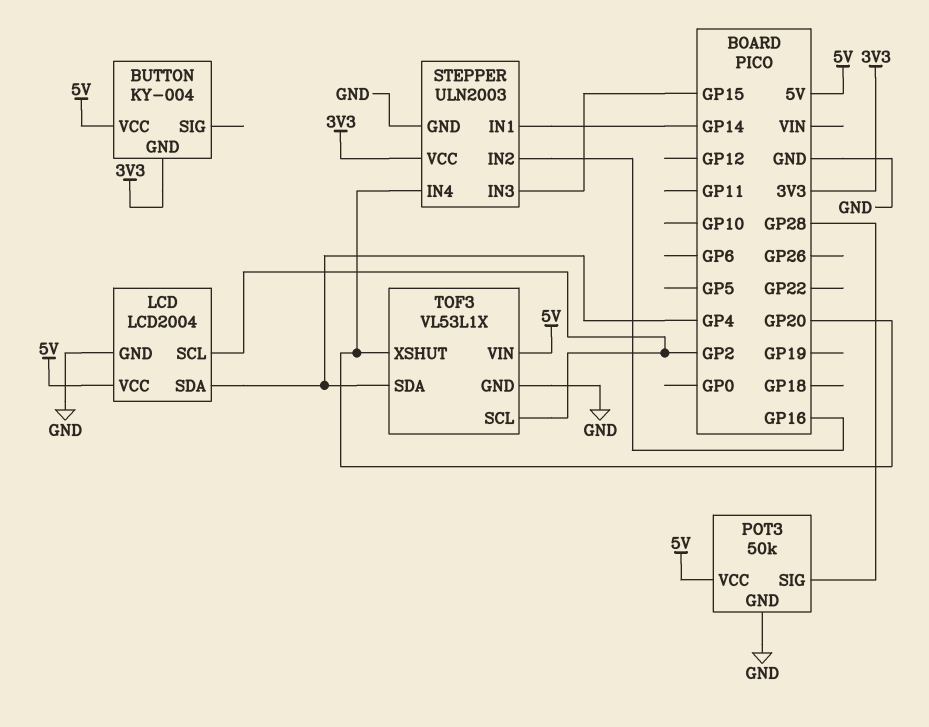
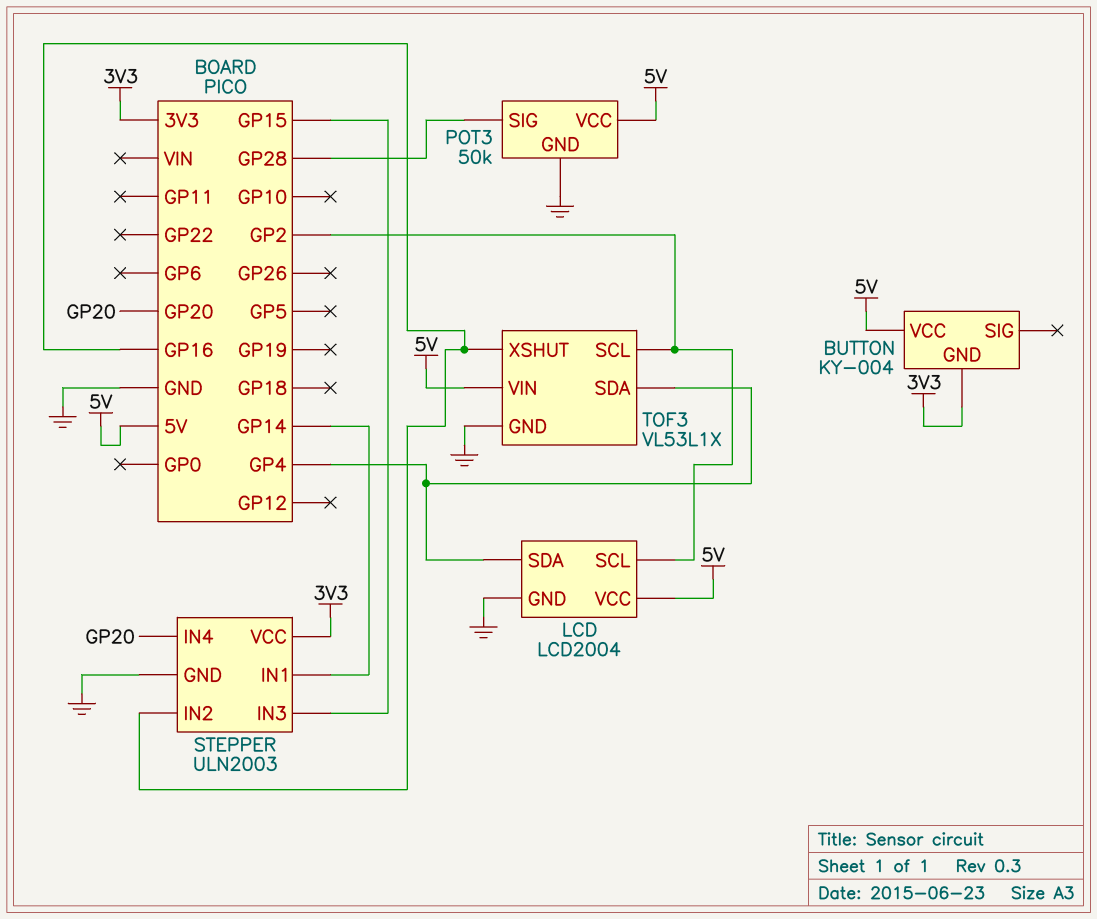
TOF3 pin XSHUT: GP20 -> GP16

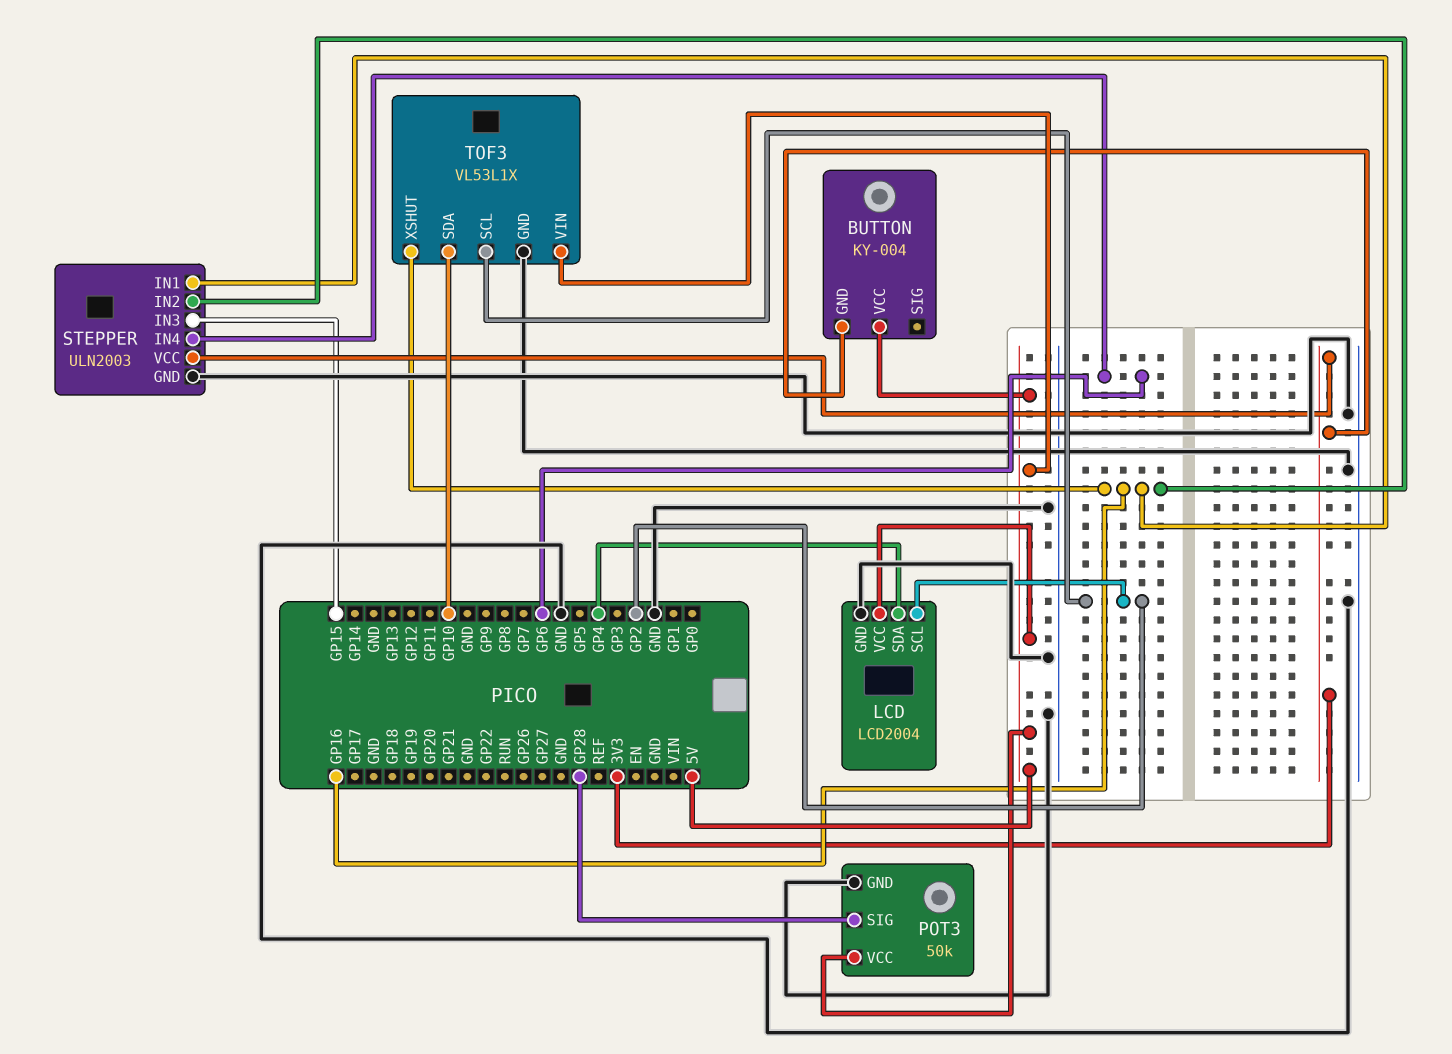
STEPPER pin IN1: GP14 -> GP16
STEPPER pin IN4: GP20 -> GP6
TOF3 pin SDA: GP4 -> GP10

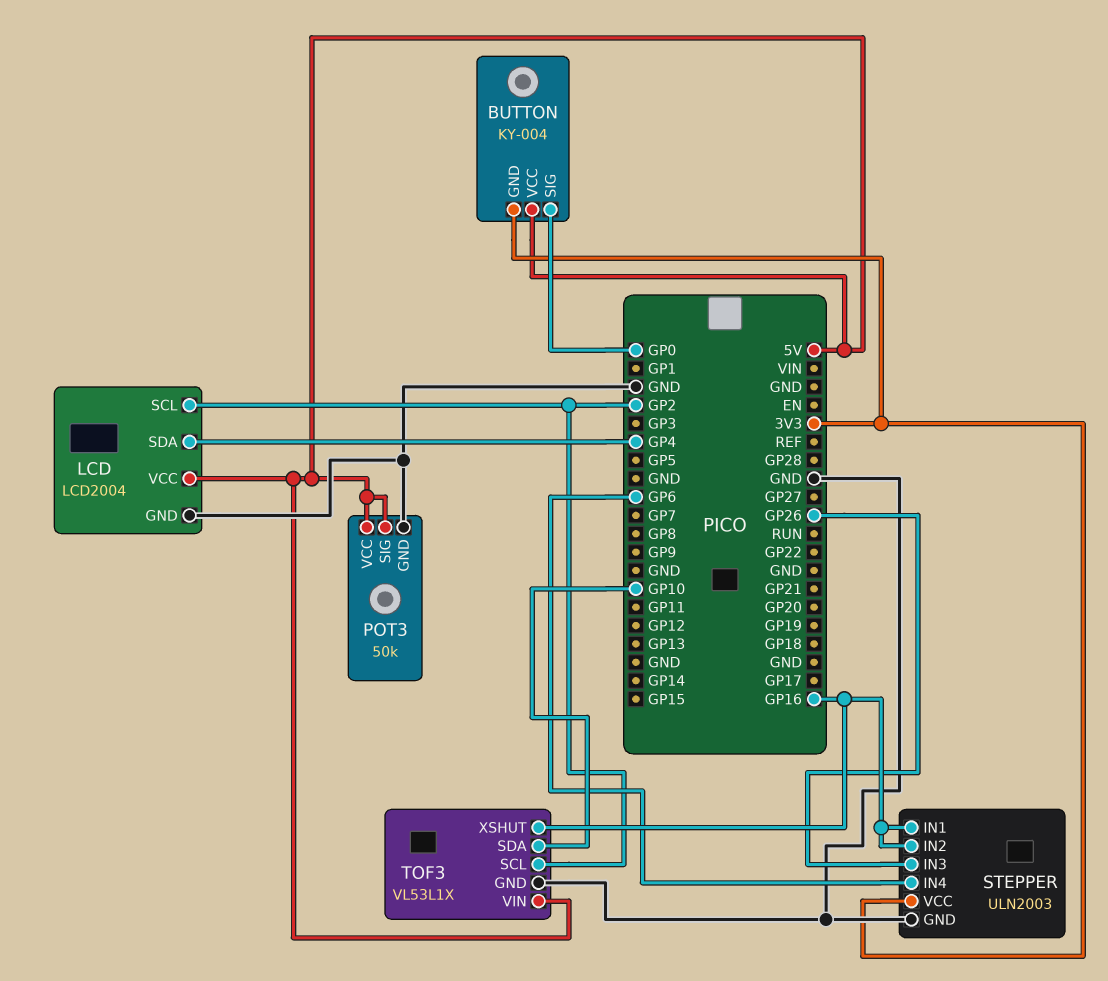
BUTTON pin SIG: none -> GP0
POT3 pin SIG: GP28 -> 5V
STEPPER pin IN3: GP15 -> GP26

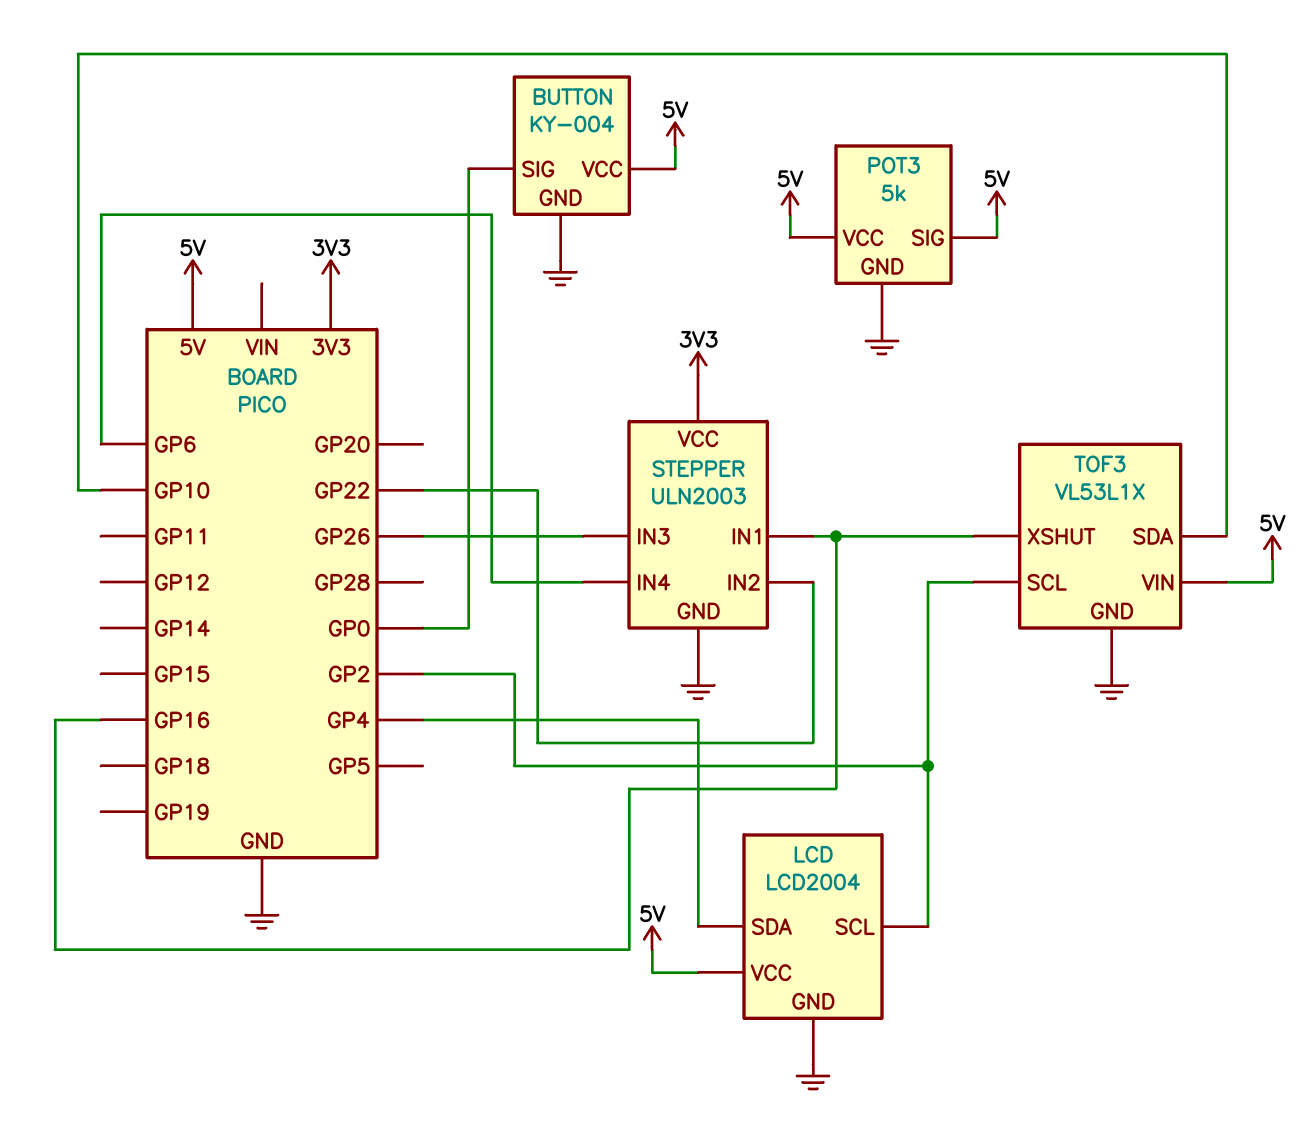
BUTTON pin GND: 3V3 -> GND
POT3: 50k -> 5k
STEPPER pin IN2: GP16 -> GP22

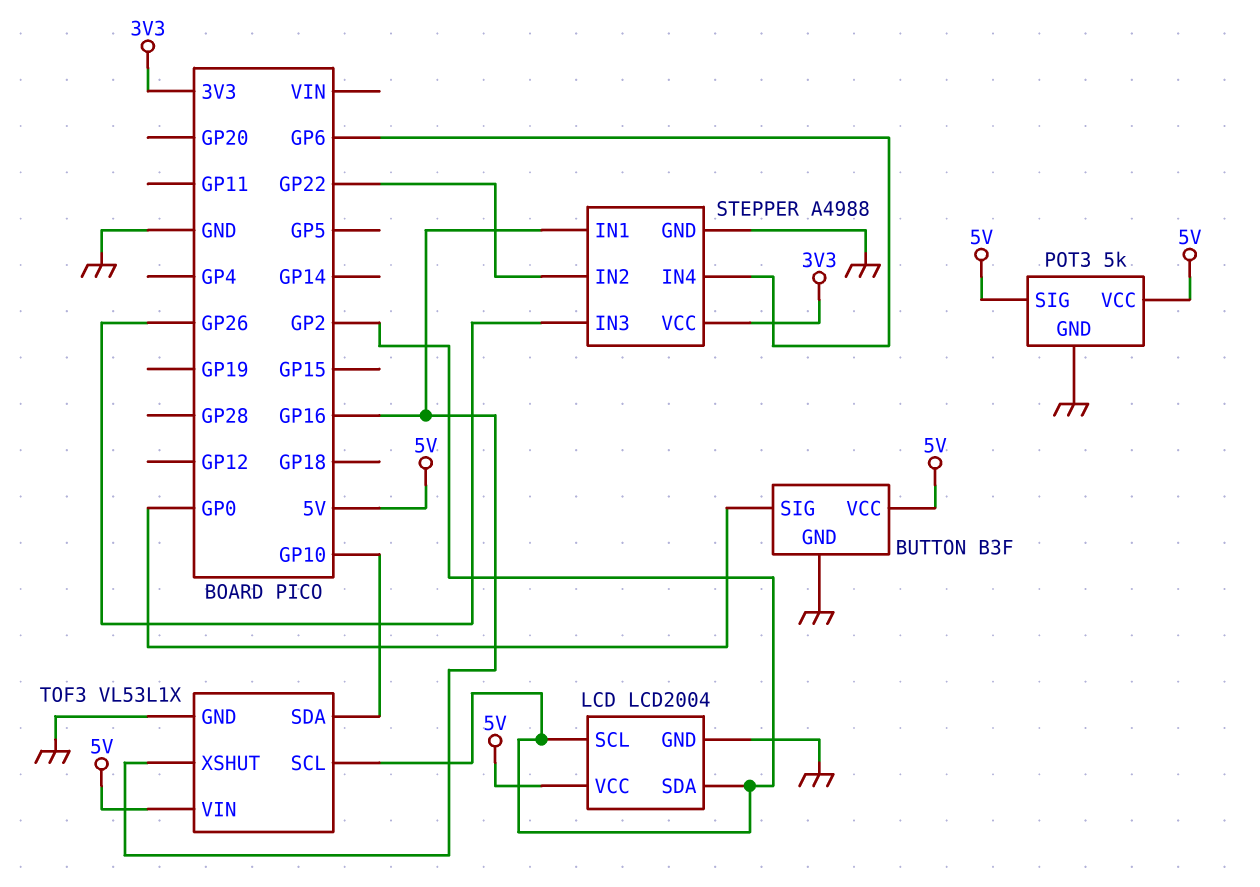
BUTTON: KY-004 -> B3F
LCD pin SDA: GP4 -> GP2
STEPPER: ULN2003 -> A4988

